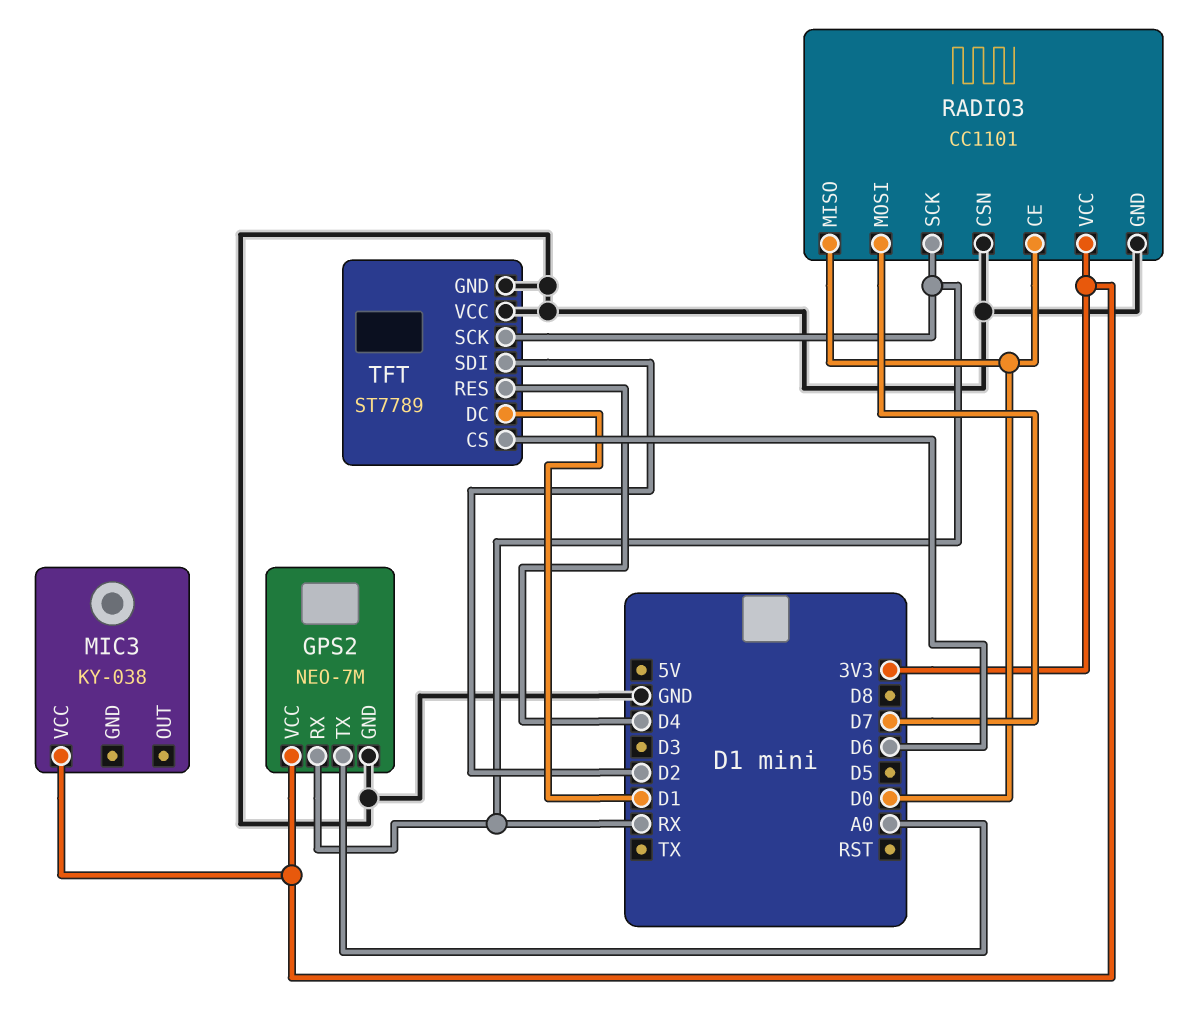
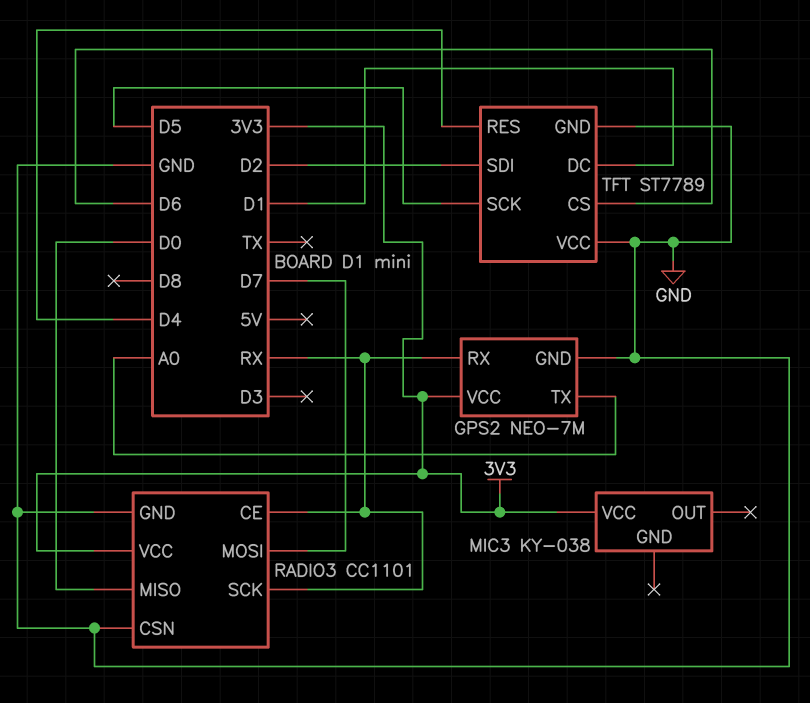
RADIO3 pin CE: D0 -> RX
TFT pin SCK: RX -> D5

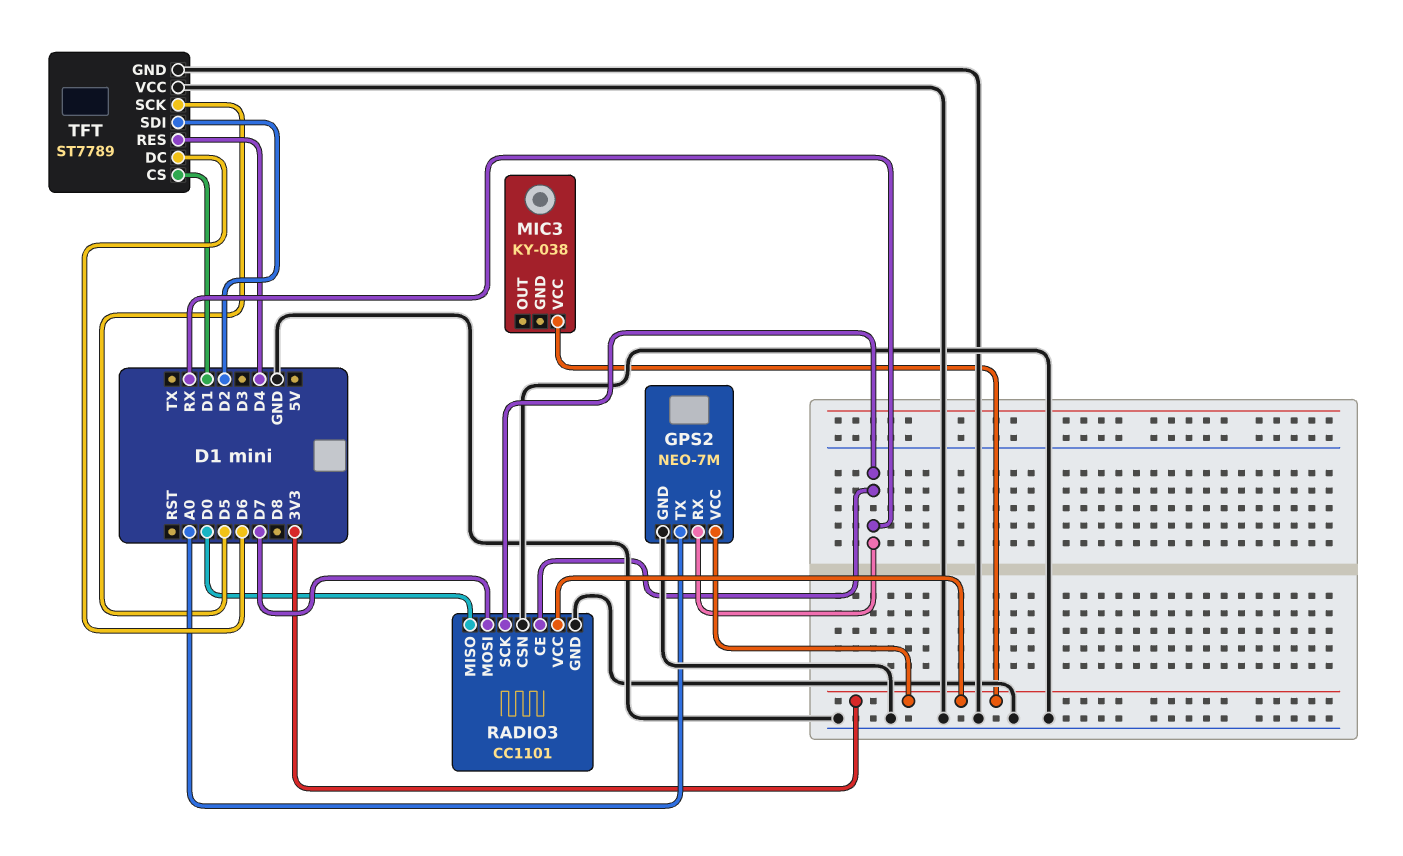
TFT pin CS: D6 -> D1
TFT pin DC: D1 -> D6

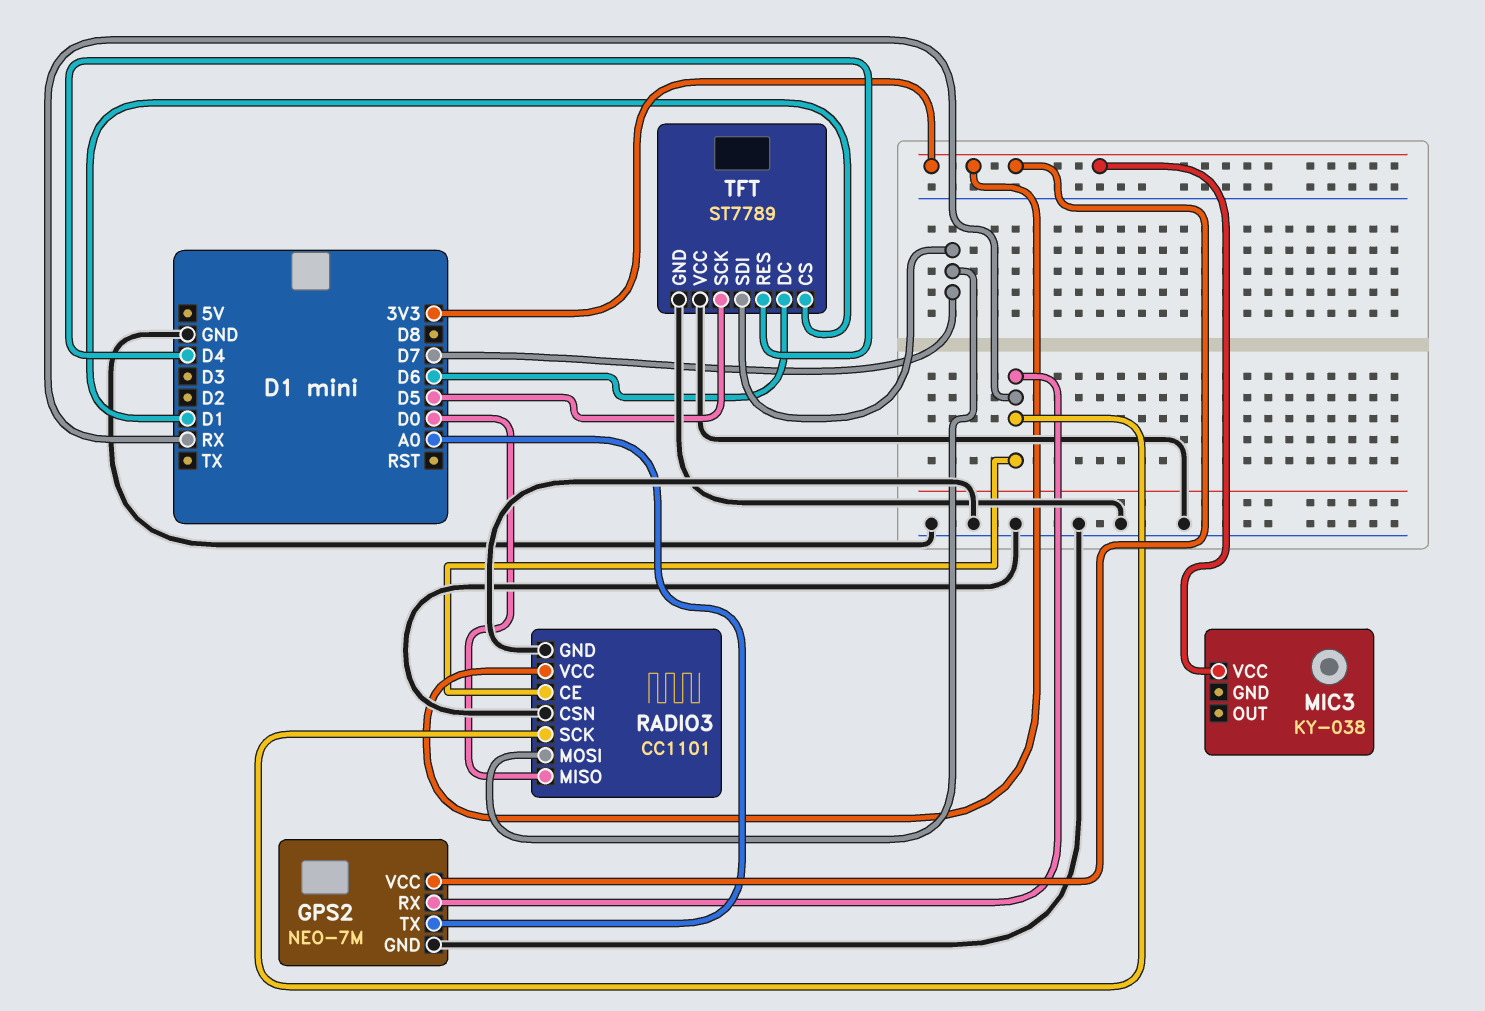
TFT pin SDI: D2 -> D7

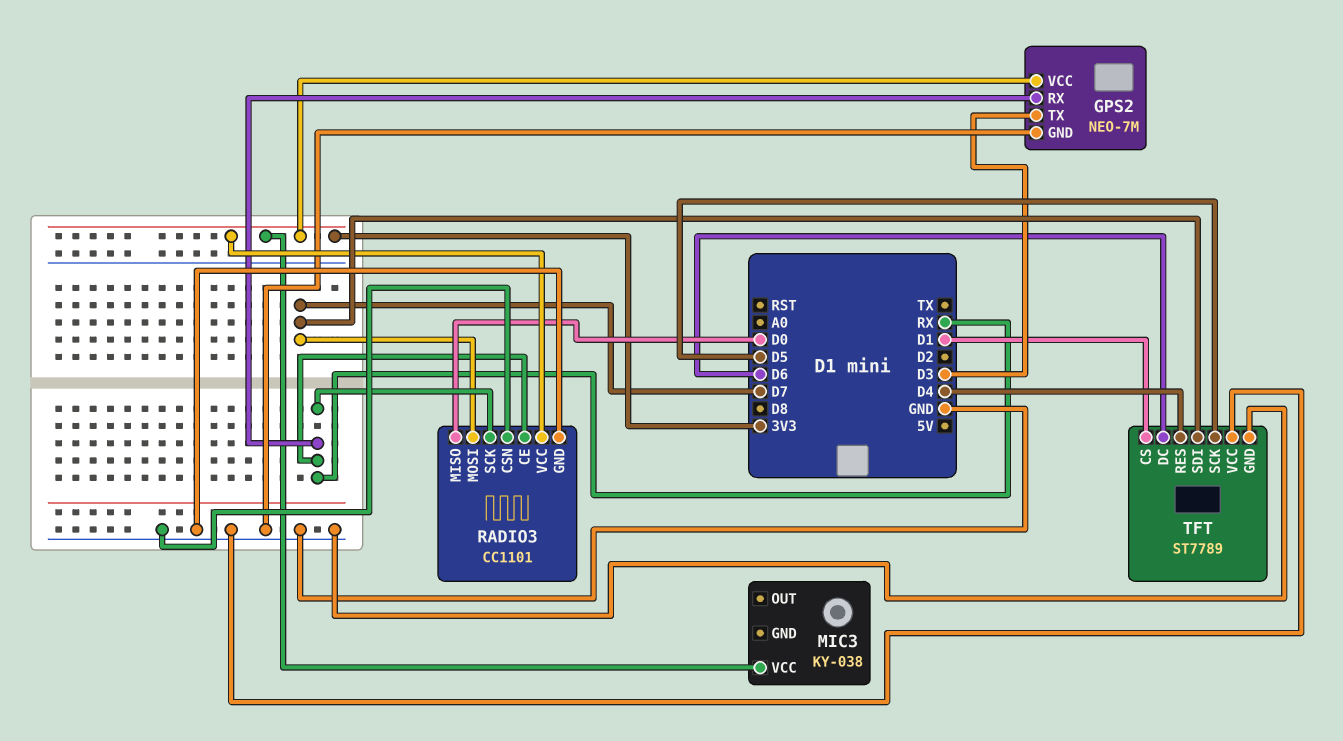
GPS2 pin TX: A0 -> D3

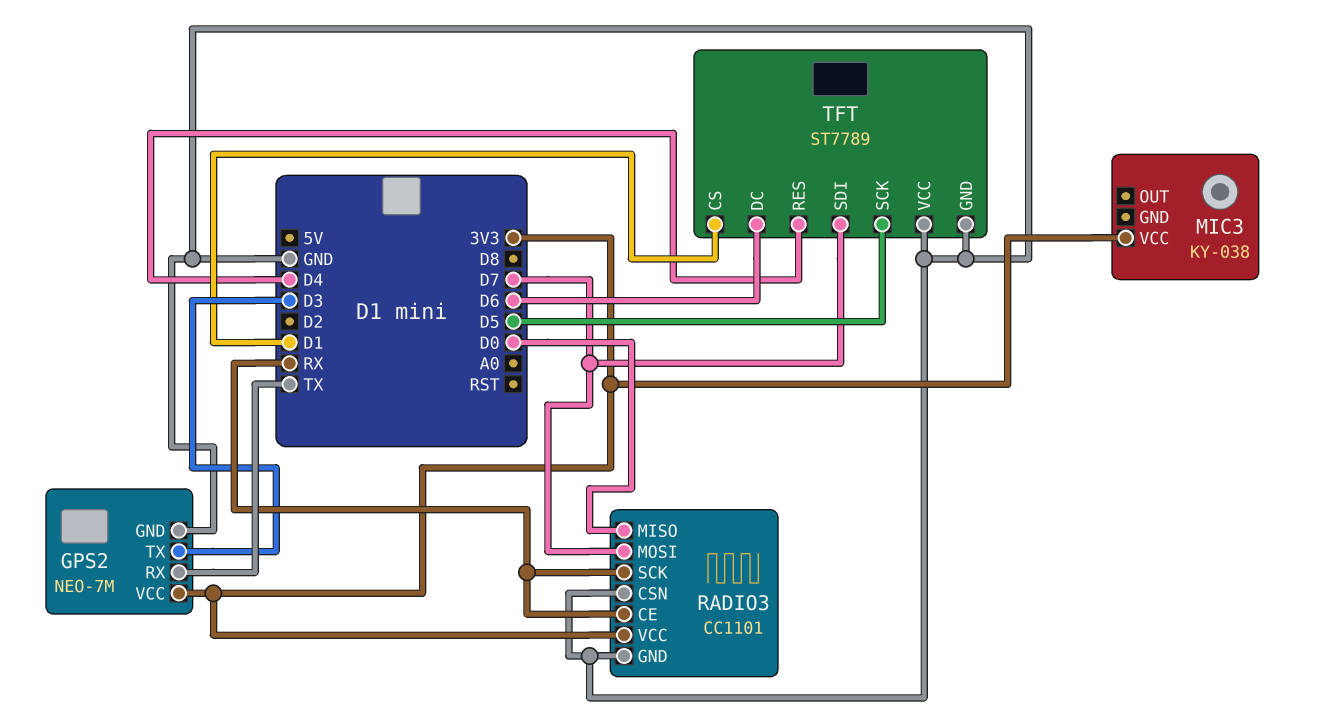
GPS2 pin RX: RX -> TX

